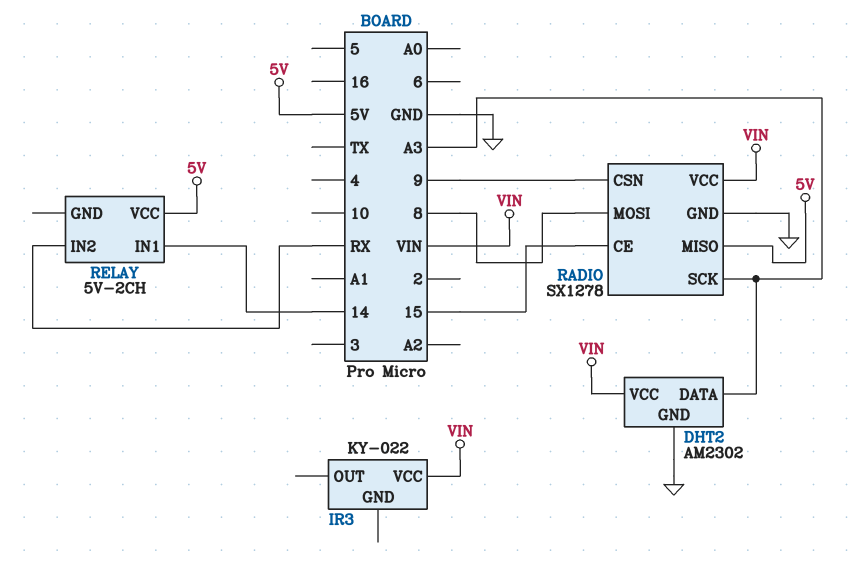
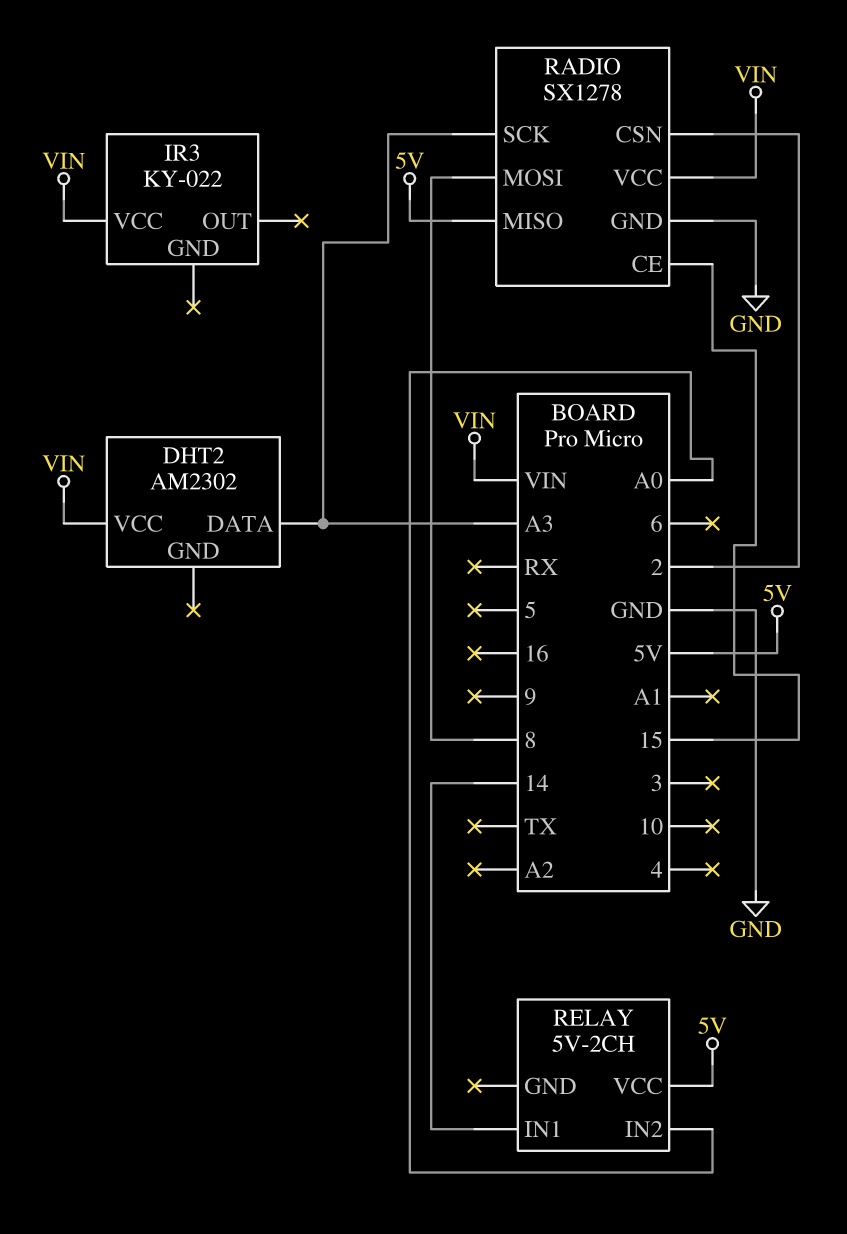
DHT2 pin GND: GND -> none
RADIO pin CSN: 9 -> 2
RELAY pin IN2: RX -> A0

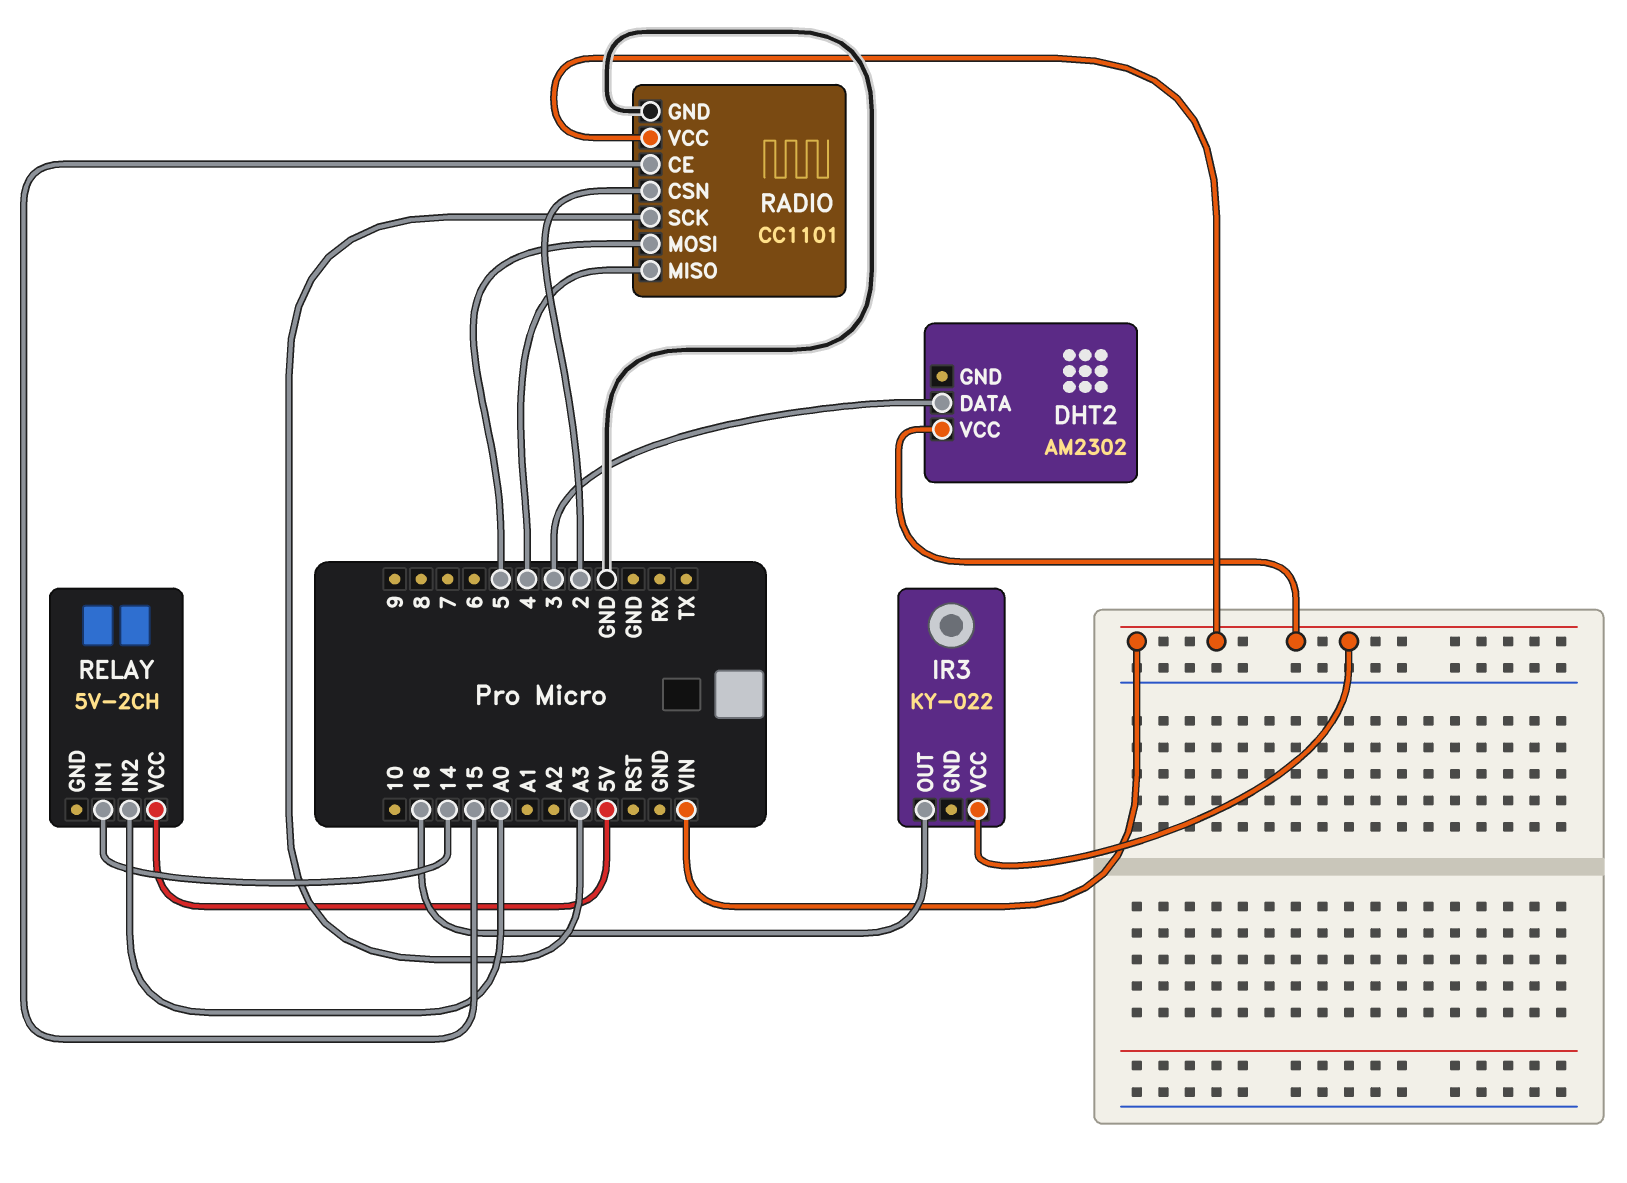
DHT2 pin DATA: A3 -> 3
IR3 pin OUT: none -> 16
RADIO: SX1278 -> CC1101
RADIO pin MISO: 5V -> 4
RADIO pin MOSI: 8 -> 5

